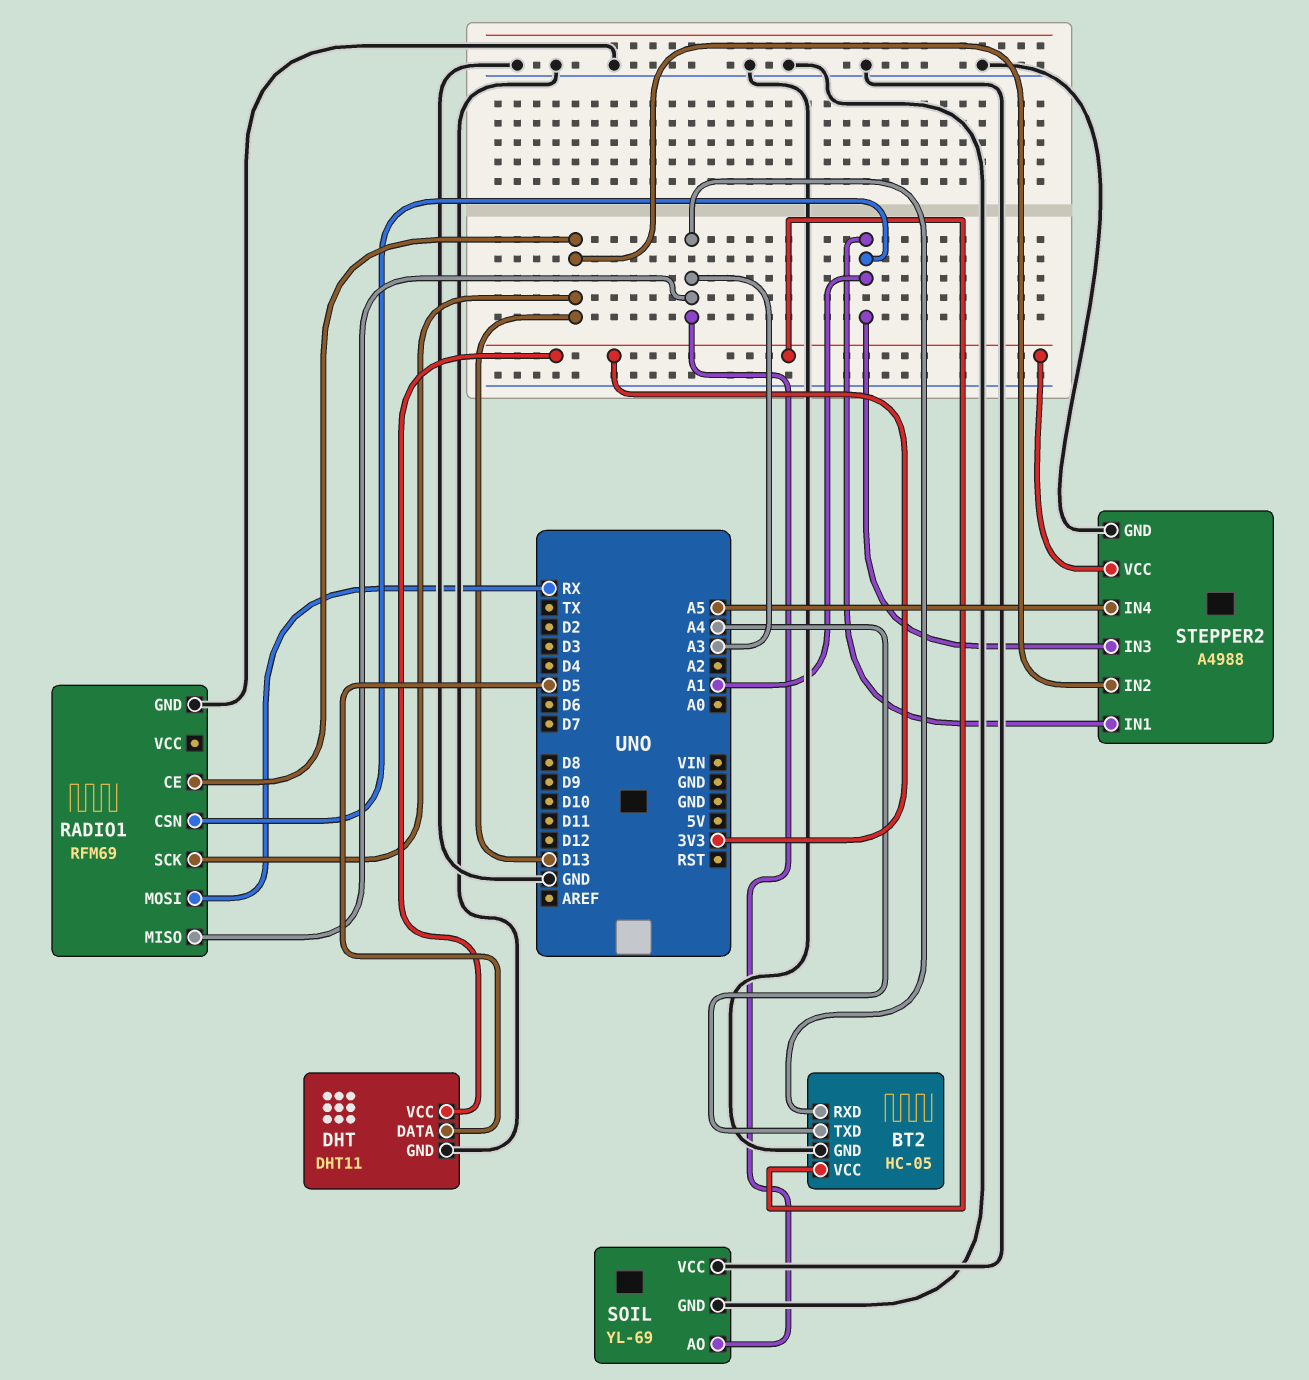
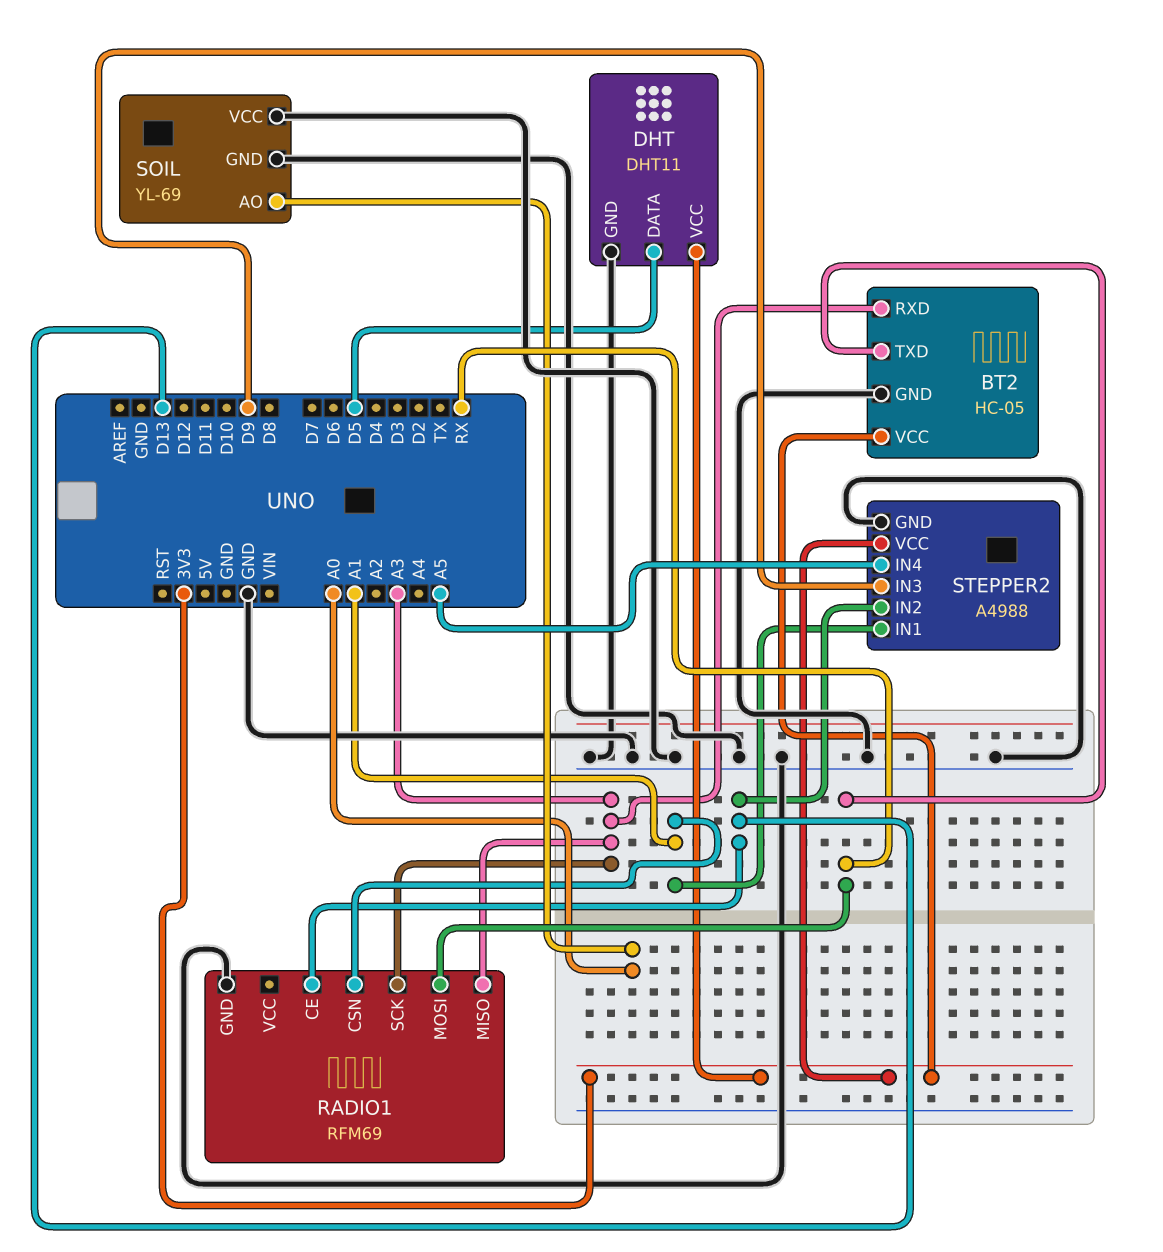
BT2 pin TXD: A4 -> RX
RADIO1 pin SCK: D13 -> A3
SOIL pin AO: A3 -> A0
STEPPER2 pin IN3: A1 -> D9

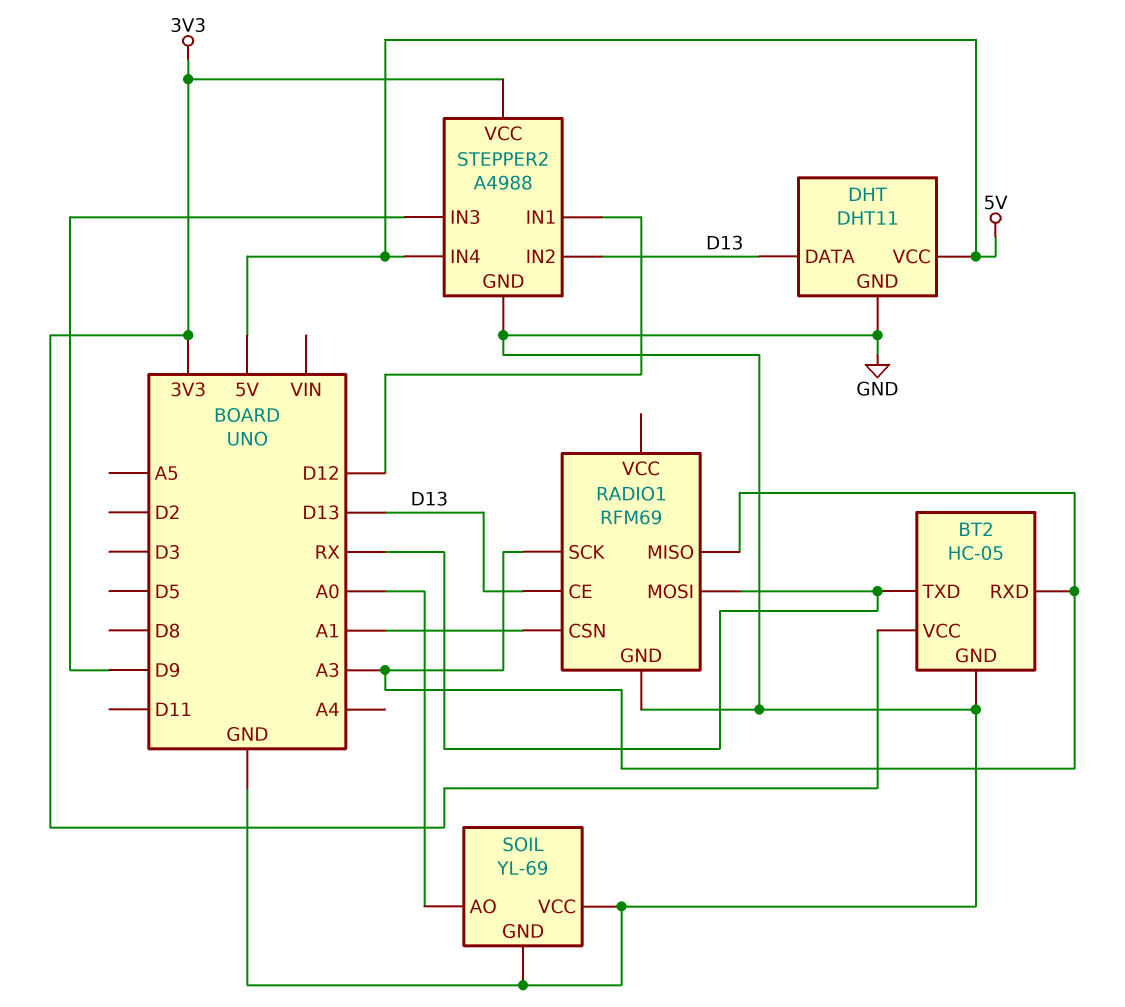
DHT pin DATA: D5 -> D13
DHT pin VCC: 3V3 -> 5V
STEPPER2 pin IN1: A1 -> D12
STEPPER2 pin IN4: A5 -> 5V

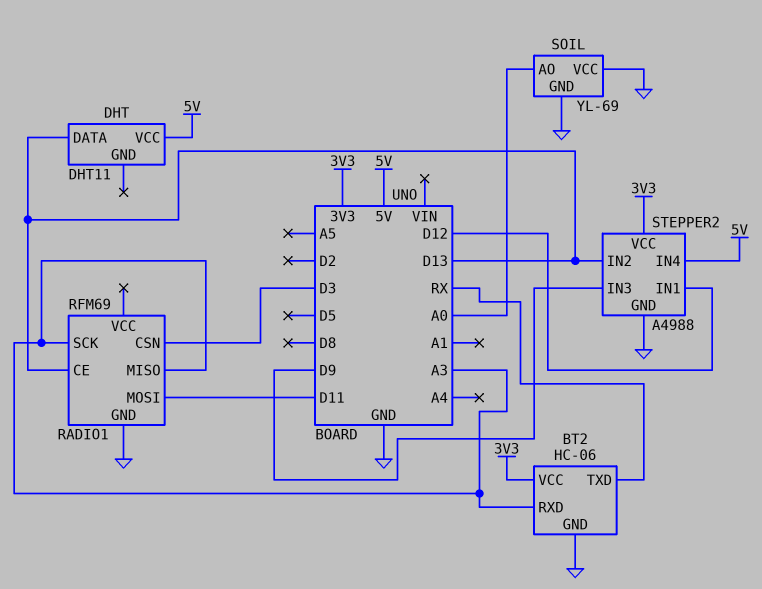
BT2: HC-05 -> HC-06
DHT pin GND: GND -> none
RADIO1 pin CSN: A1 -> D3
RADIO1 pin MOSI: RX -> D11

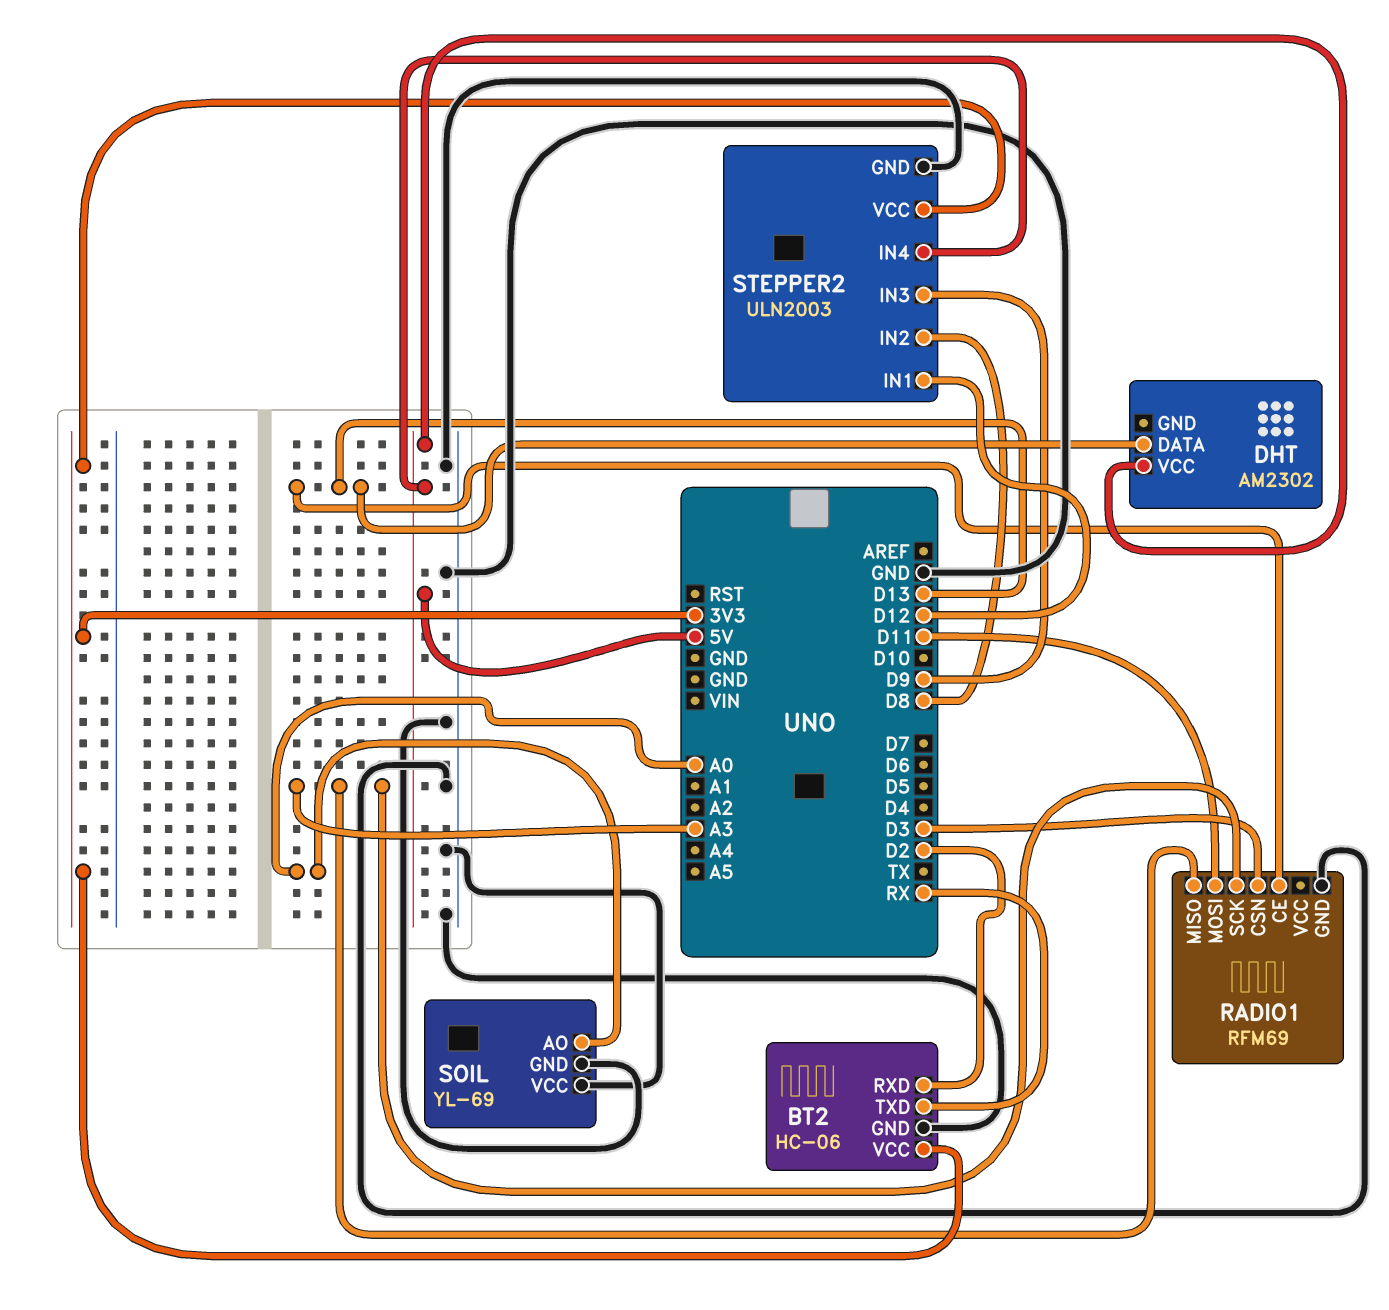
BT2 pin RXD: A3 -> D2
DHT: DHT11 -> AM2302
STEPPER2: A4988 -> ULN2003
STEPPER2 pin IN2: D13 -> D8

